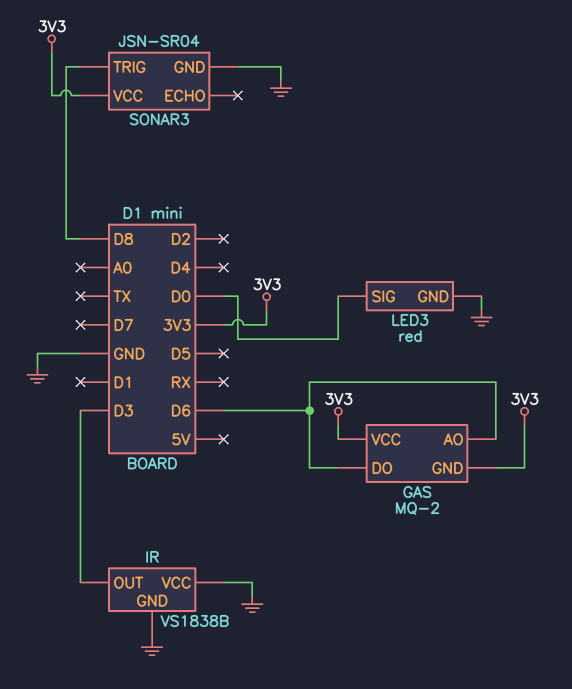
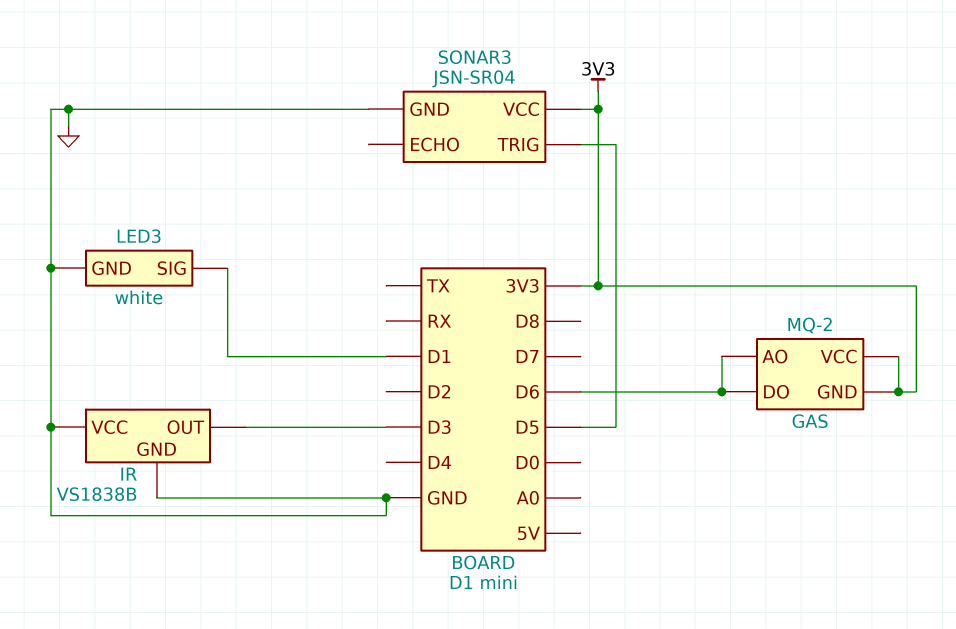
LED3: red -> white
LED3 pin SIG: D0 -> D1
SONAR3 pin TRIG: D8 -> D5

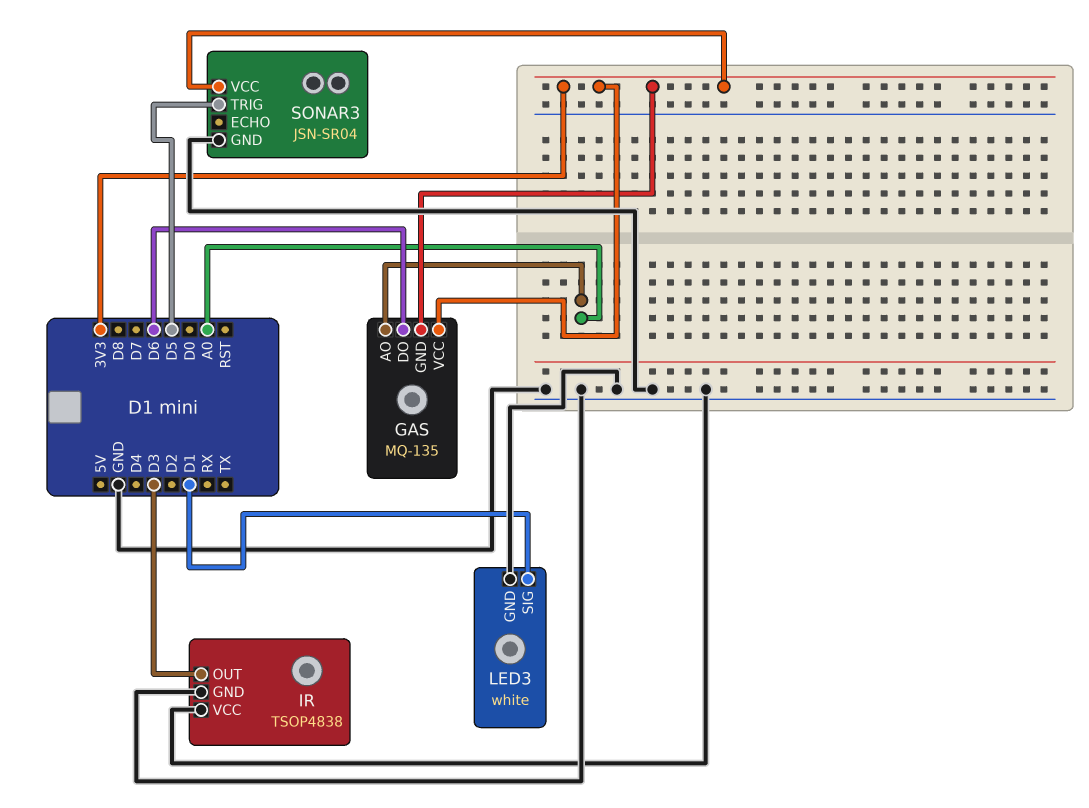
GAS: MQ-2 -> MQ-135
GAS pin AO: D6 -> A0
IR: VS1838B -> TSOP4838

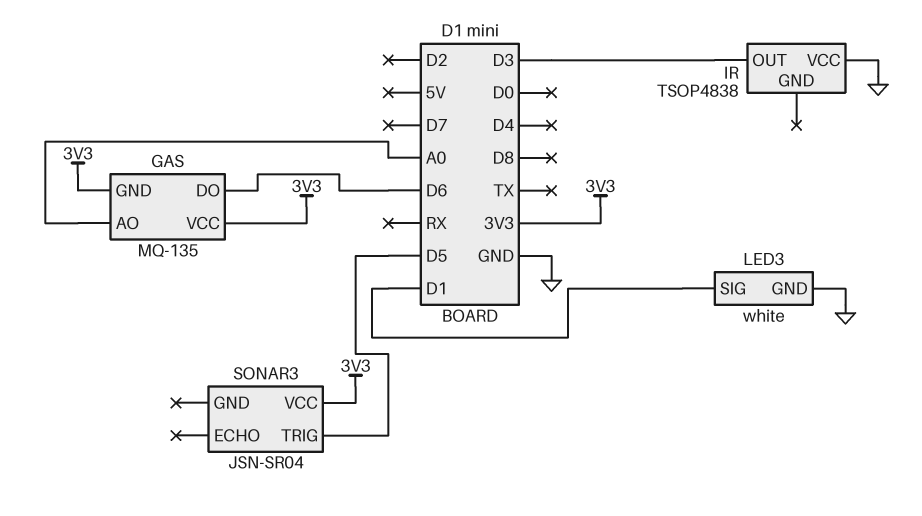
IR pin GND: GND -> none
SONAR3 pin GND: GND -> none

